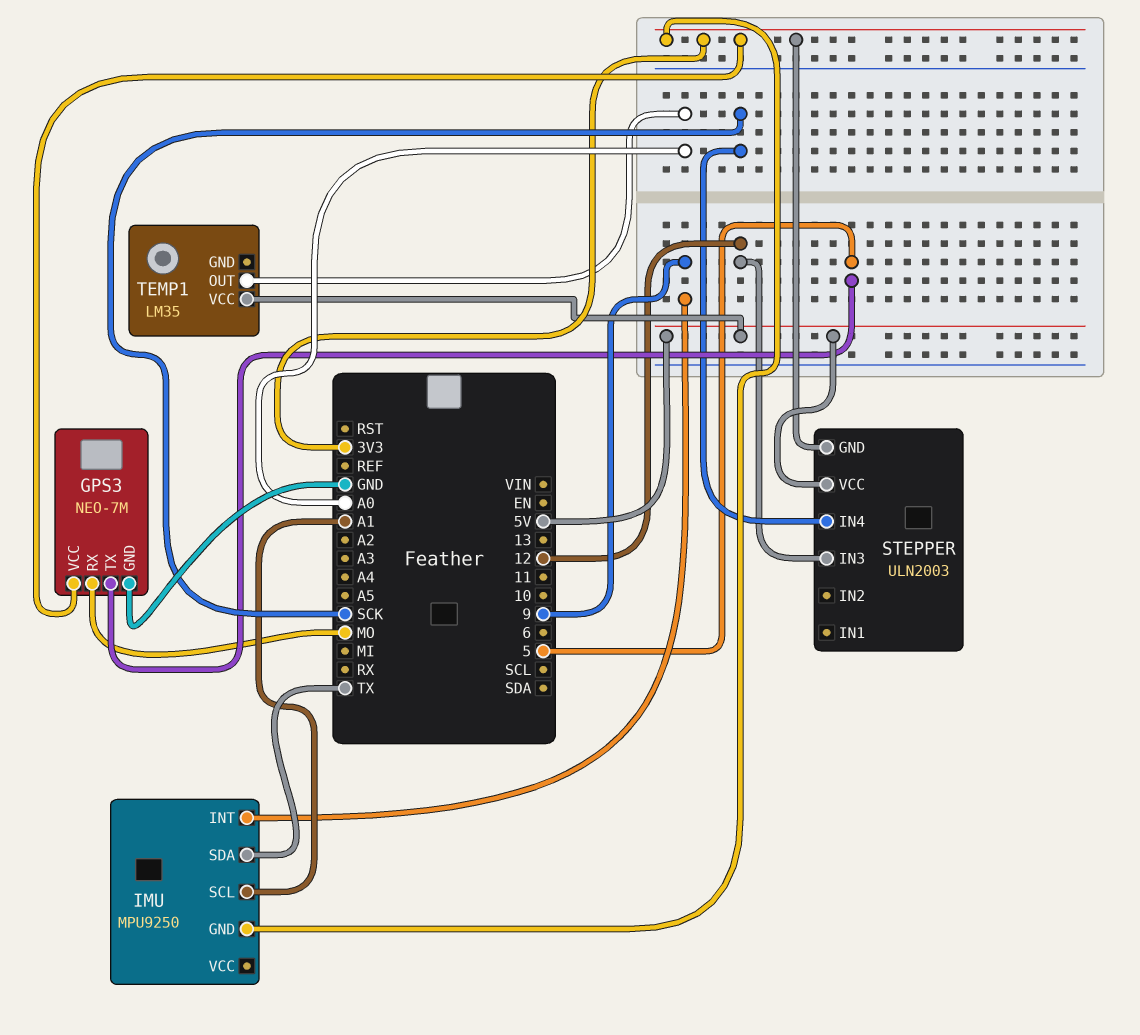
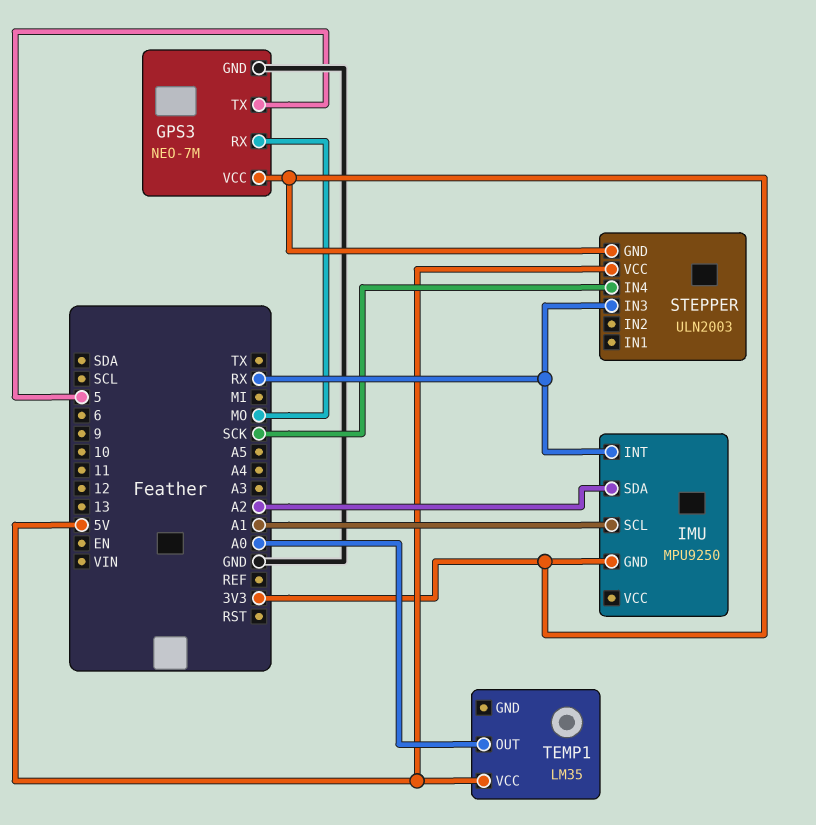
IMU pin INT: 9 -> RX
IMU pin SDA: TX -> A2
STEPPER pin IN3: 12 -> RX

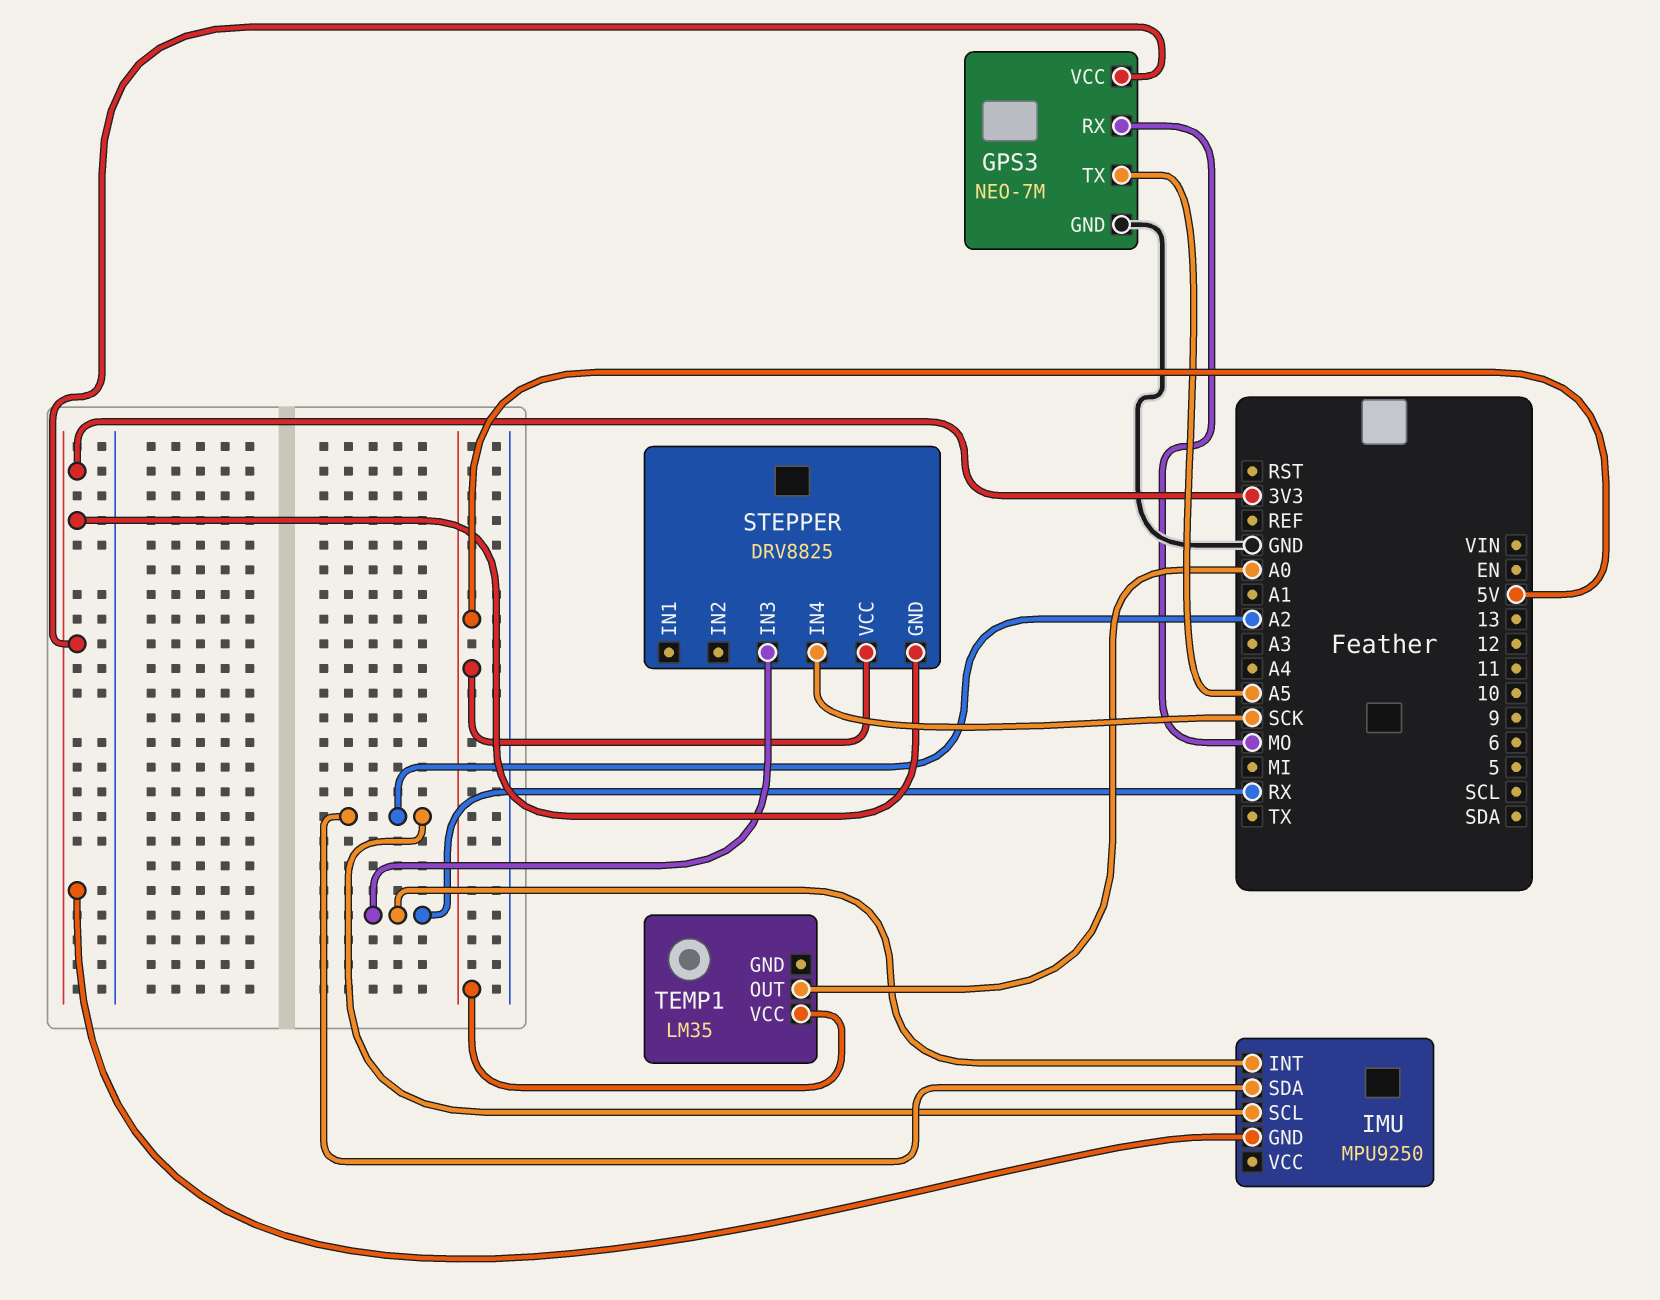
GPS3 pin TX: 5 -> A5
IMU pin SCL: A1 -> A2
STEPPER: ULN2003 -> DRV8825

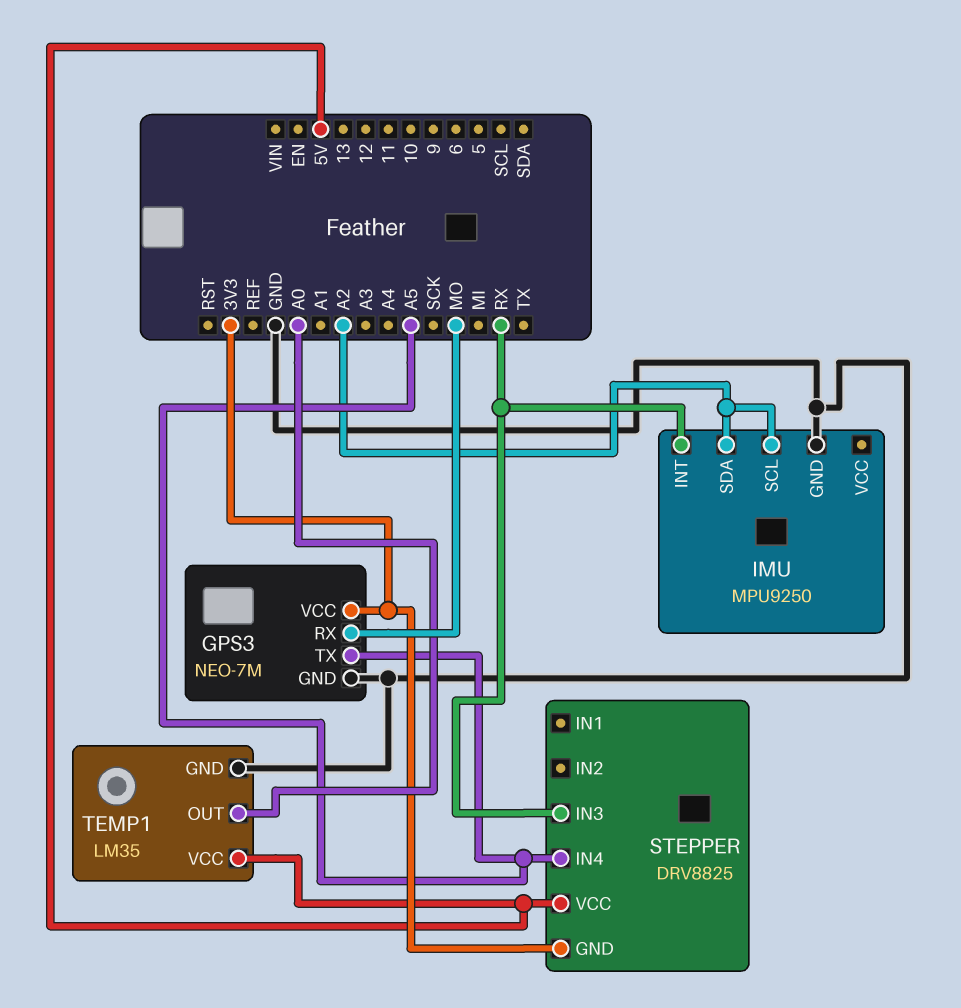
IMU pin GND: 3V3 -> GND
STEPPER pin IN4: SCK -> A5
TEMP1 pin GND: none -> GND

